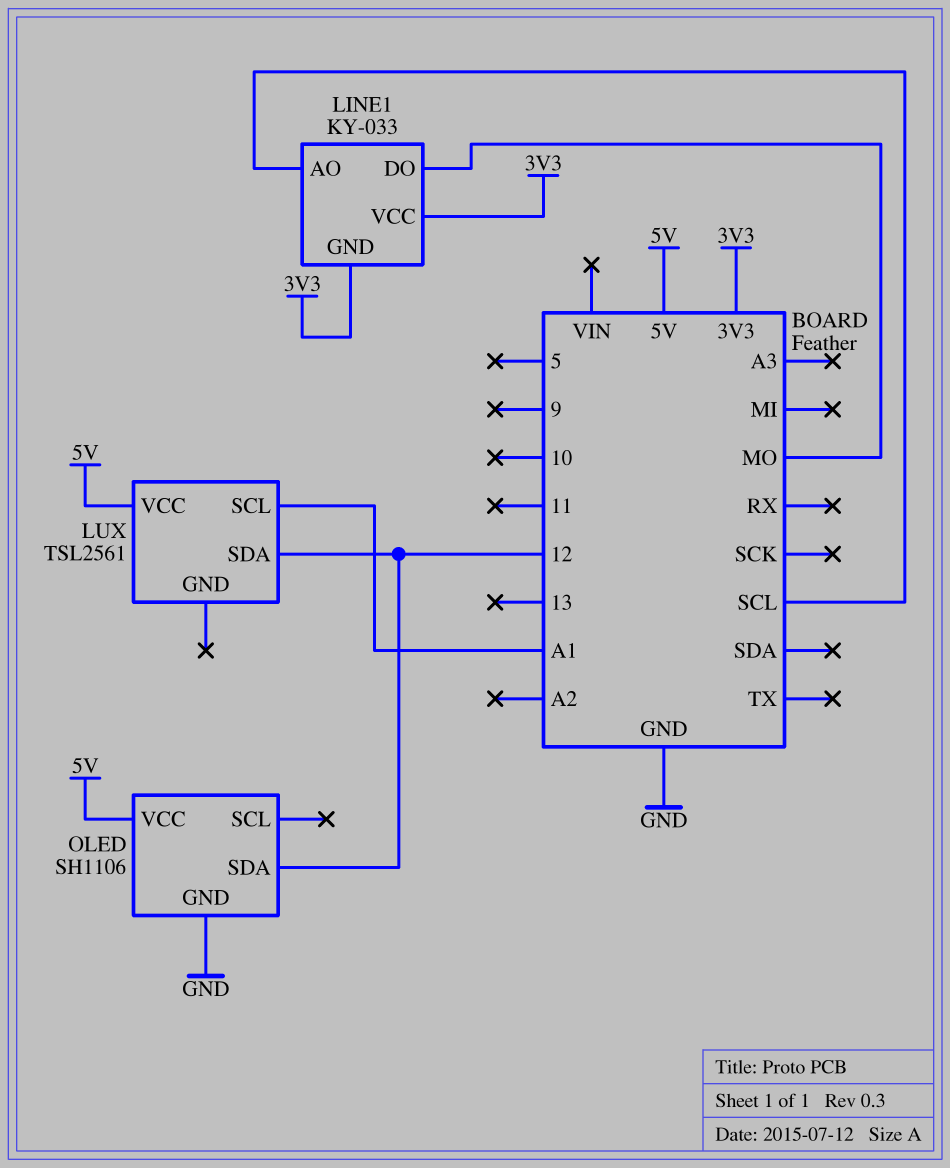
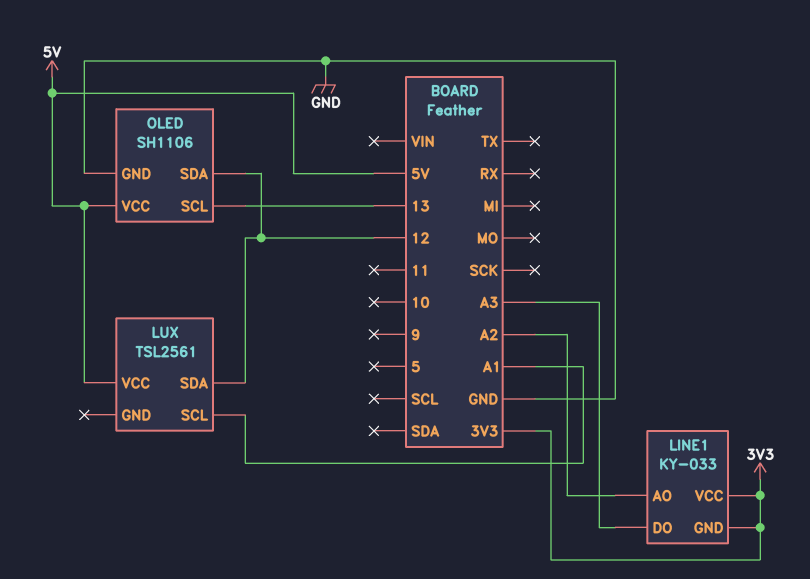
LINE1 pin AO: SCL -> A2
LINE1 pin DO: MO -> A3
OLED pin SCL: none -> 13

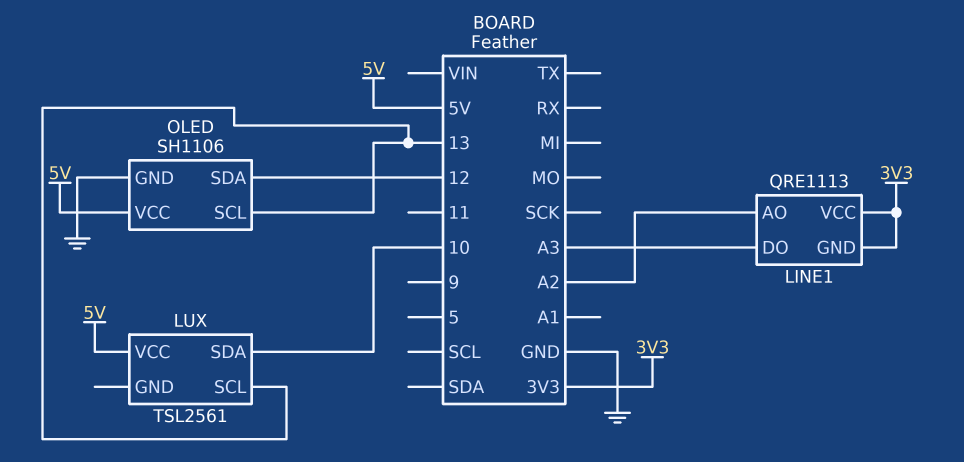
LINE1: KY-033 -> QRE1113
LUX pin SCL: A1 -> 13
LUX pin SDA: 12 -> 10

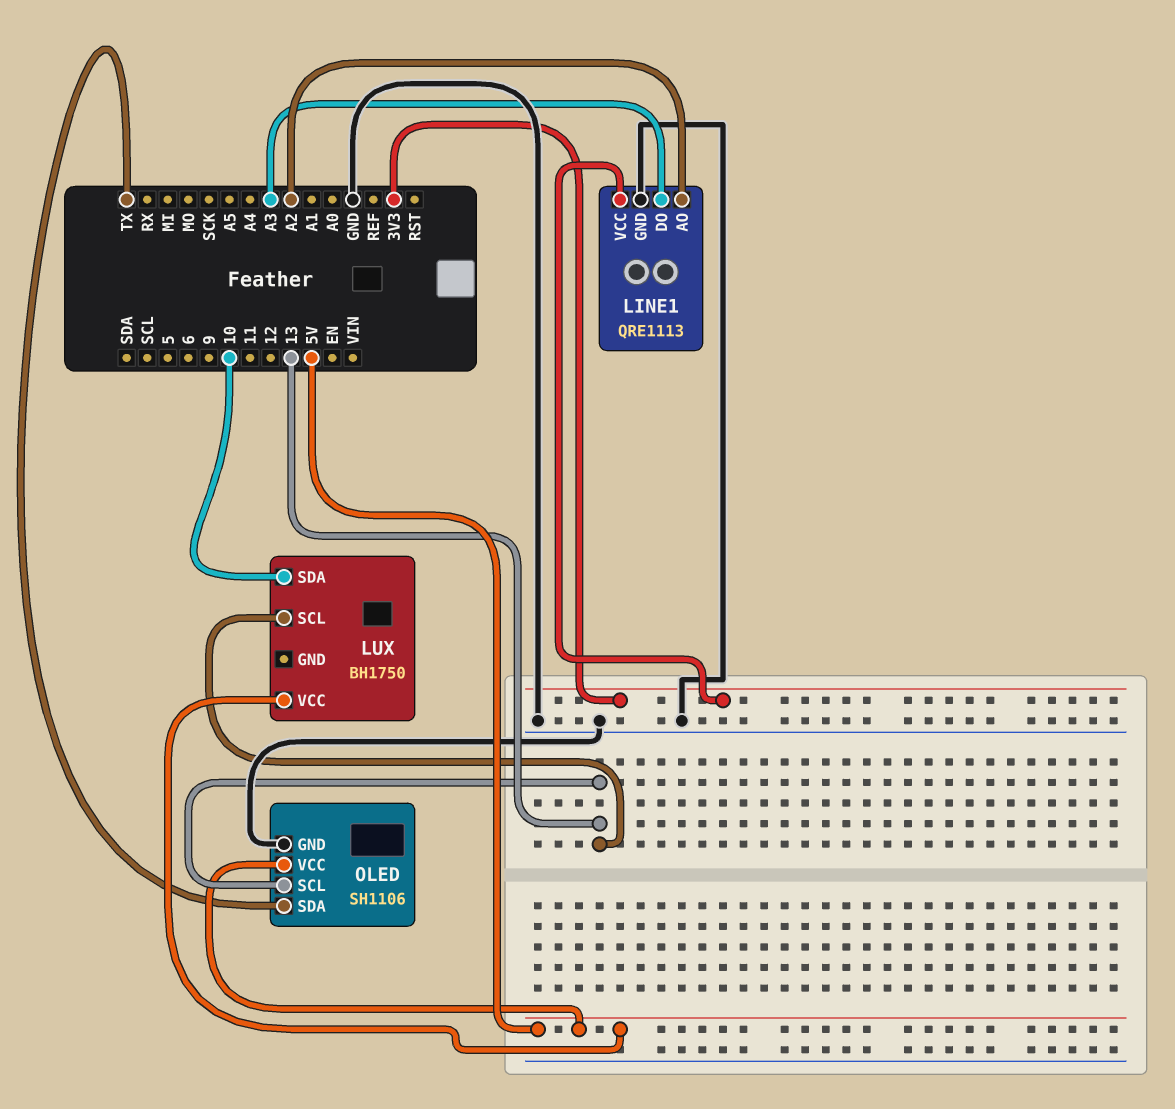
LINE1 pin GND: 3V3 -> GND
LUX: TSL2561 -> BH1750
OLED pin SDA: 12 -> TX

